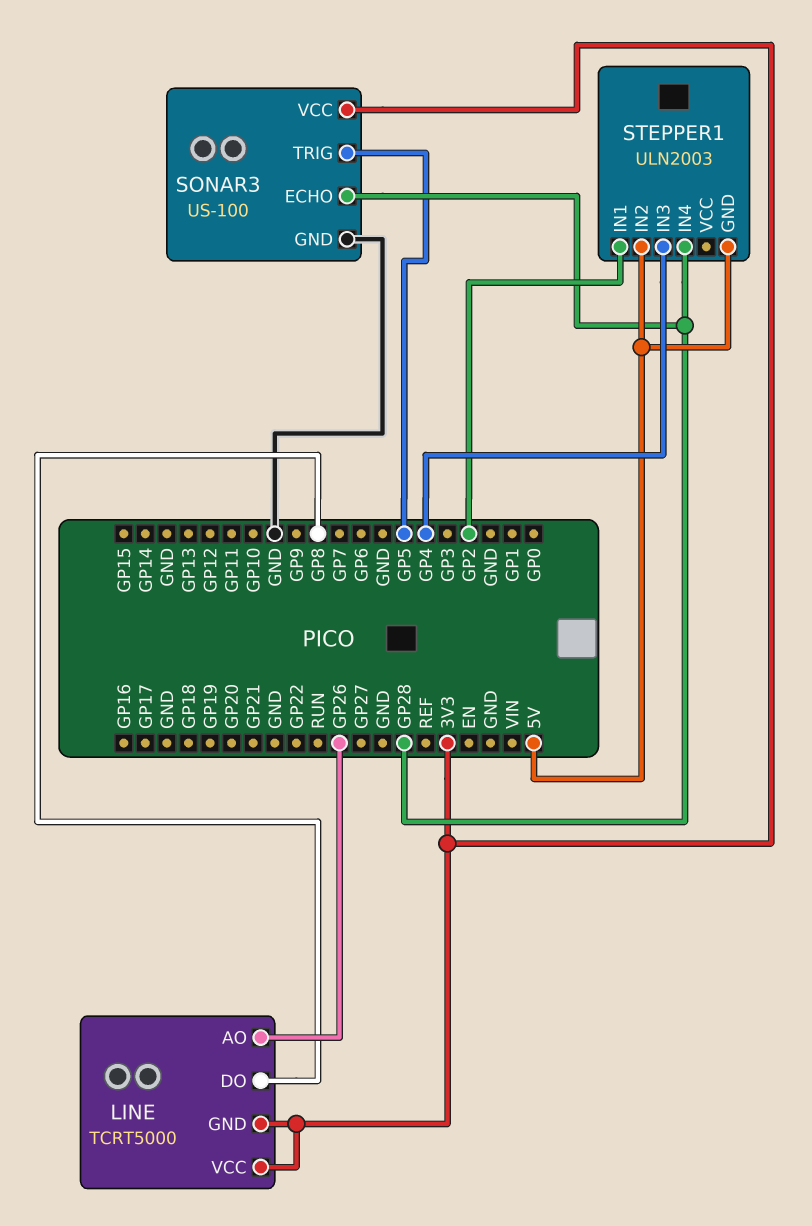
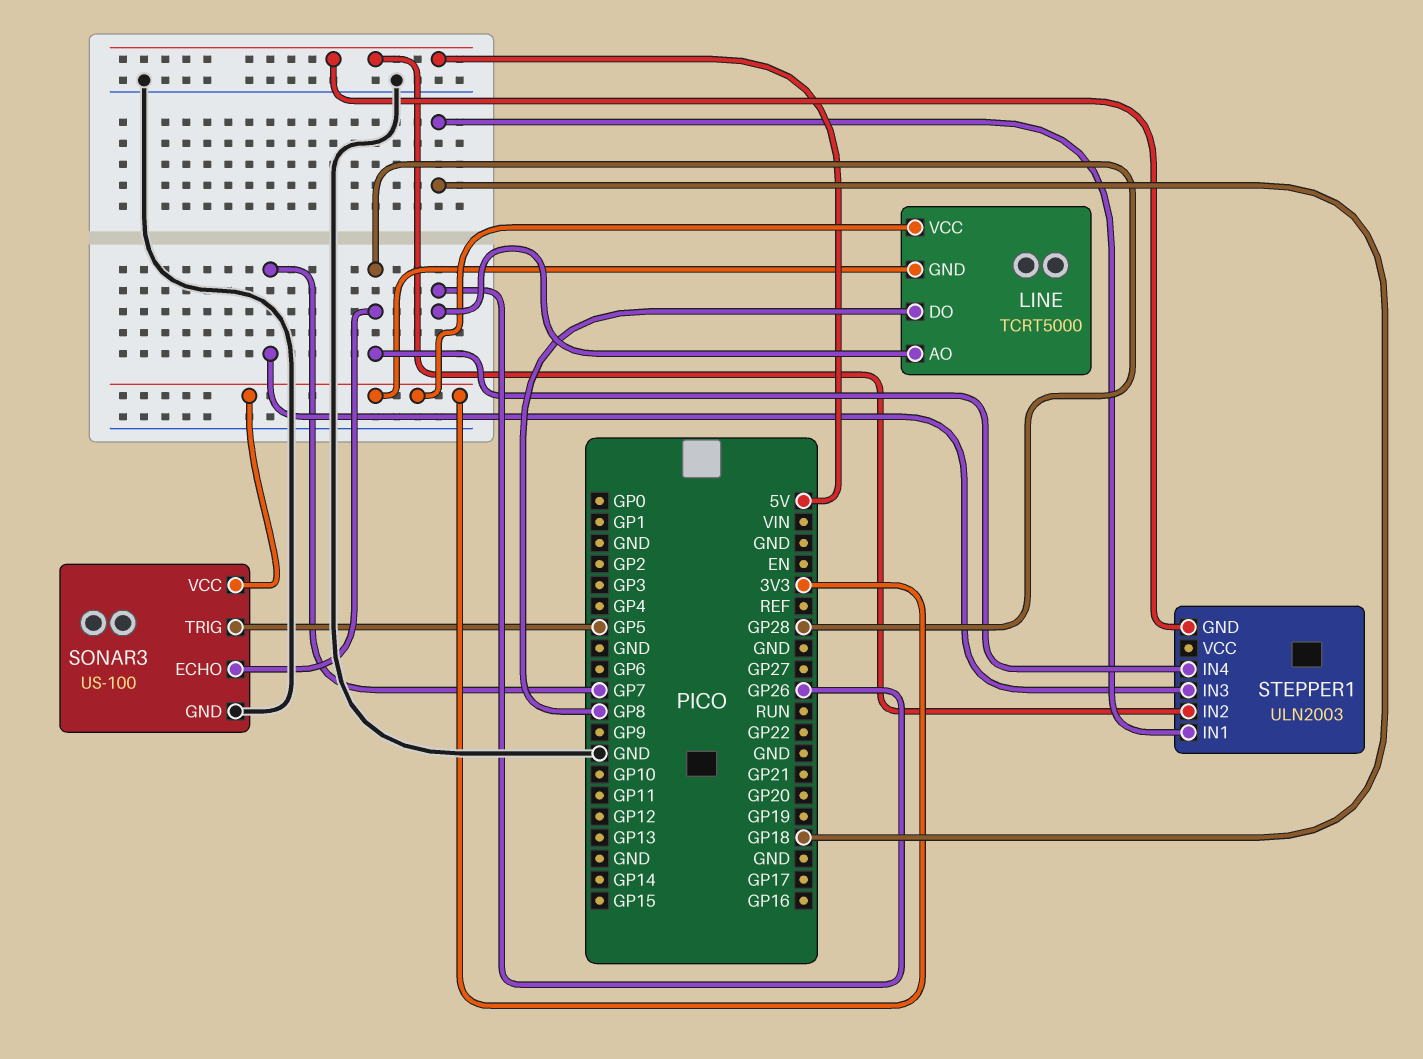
STEPPER1 pin IN1: GP2 -> GP18
STEPPER1 pin IN3: GP4 -> GP7

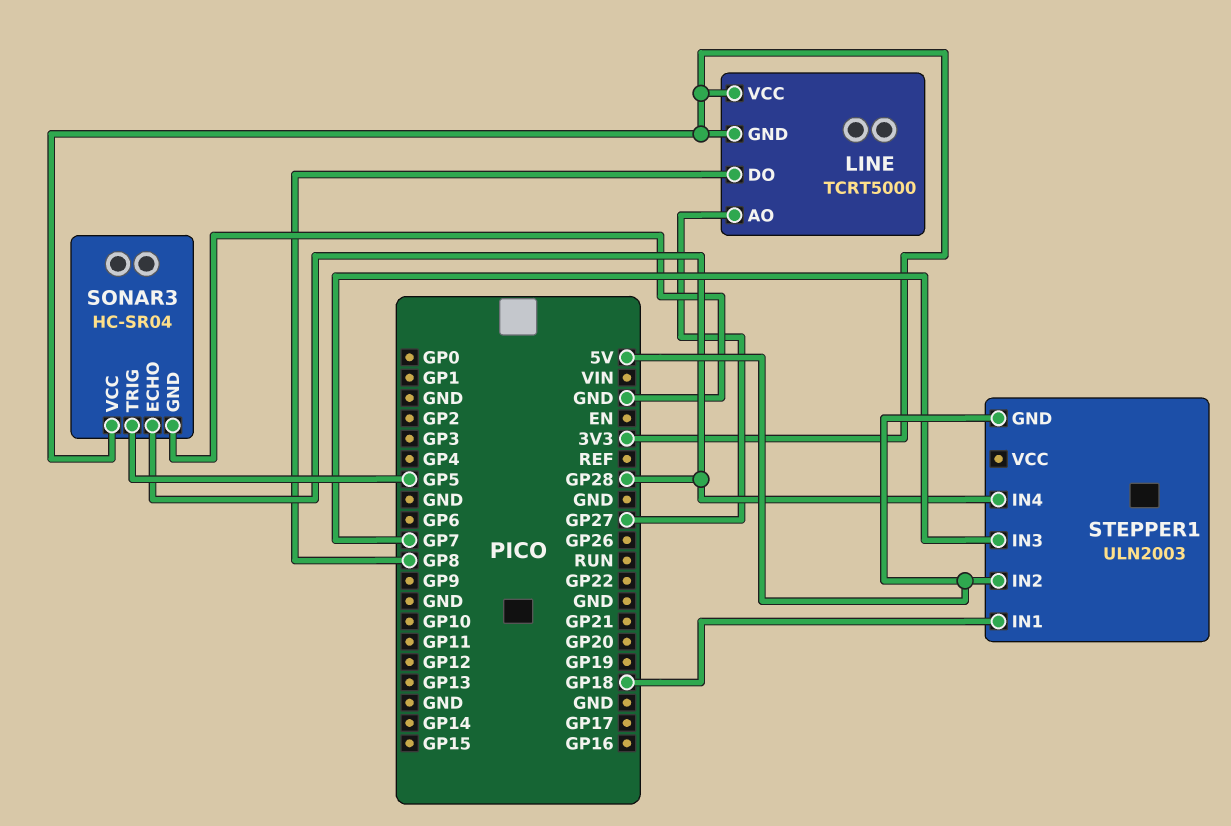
LINE pin AO: GP26 -> GP27
SONAR3: US-100 -> HC-SR04

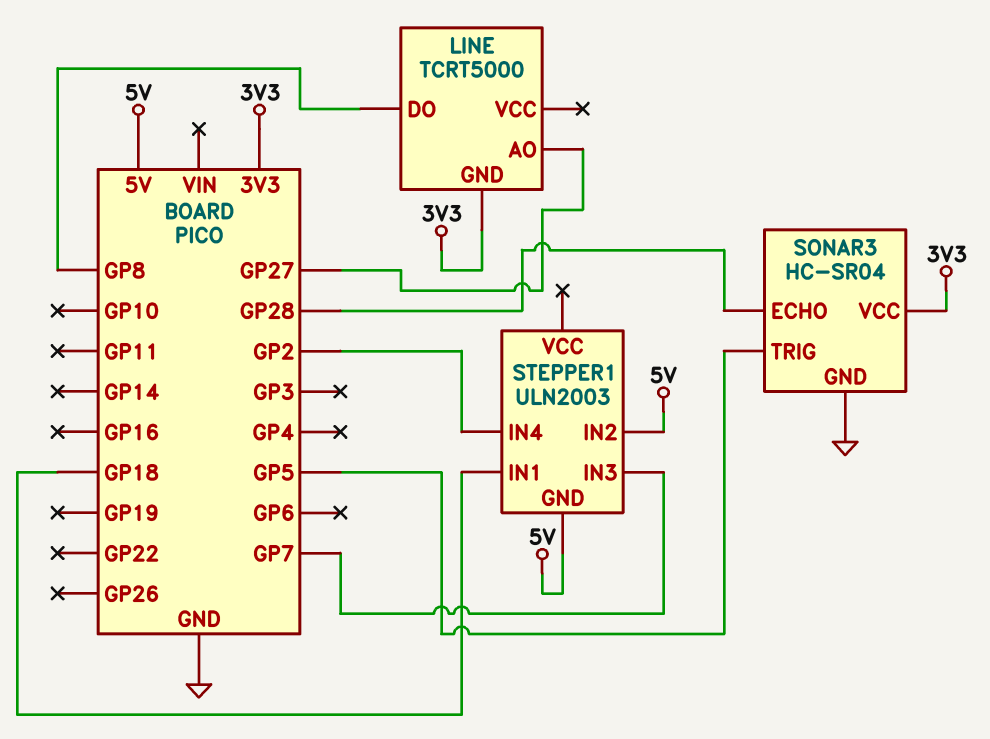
LINE pin VCC: 3V3 -> none
STEPPER1 pin IN4: GP28 -> GP2

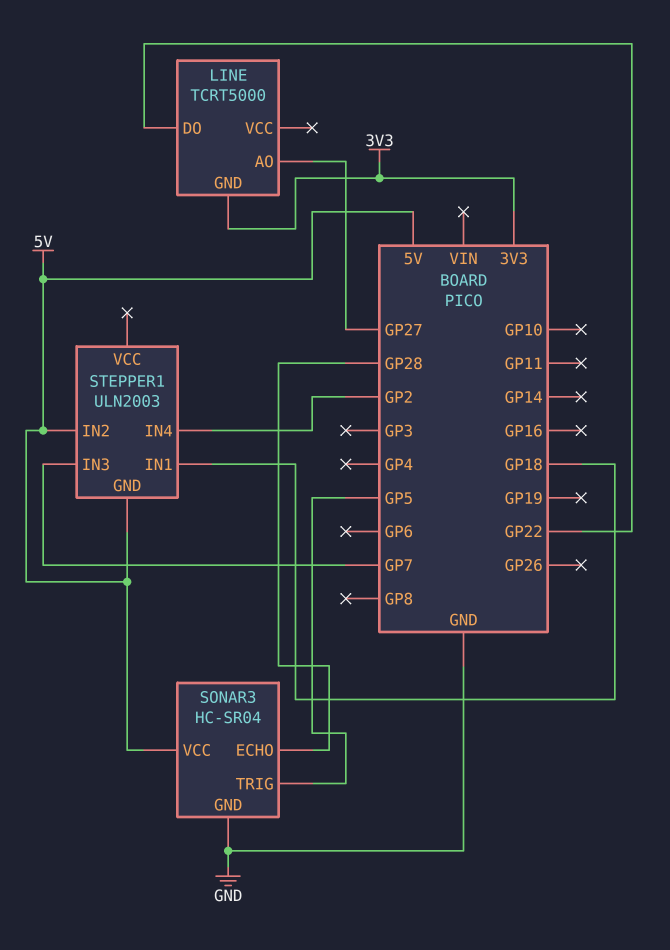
LINE pin DO: GP8 -> GP22
SONAR3 pin VCC: 3V3 -> 5V

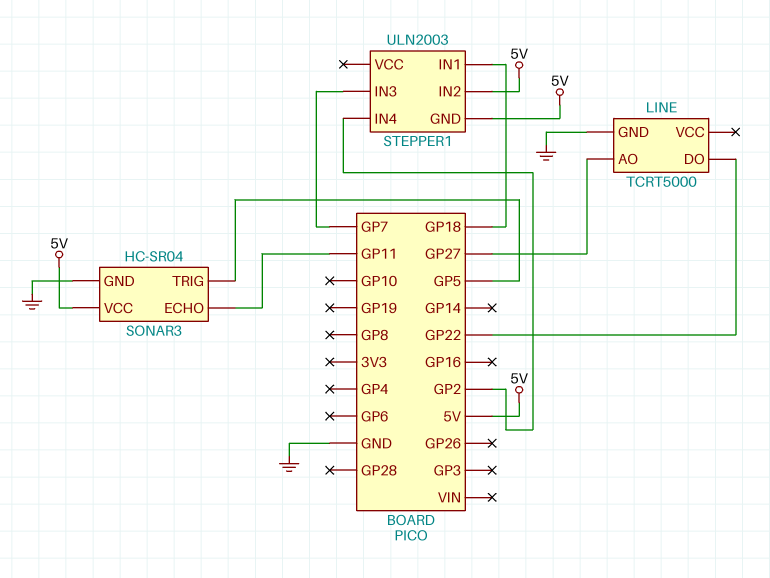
LINE pin GND: 3V3 -> GND
SONAR3 pin ECHO: GP28 -> GP11

